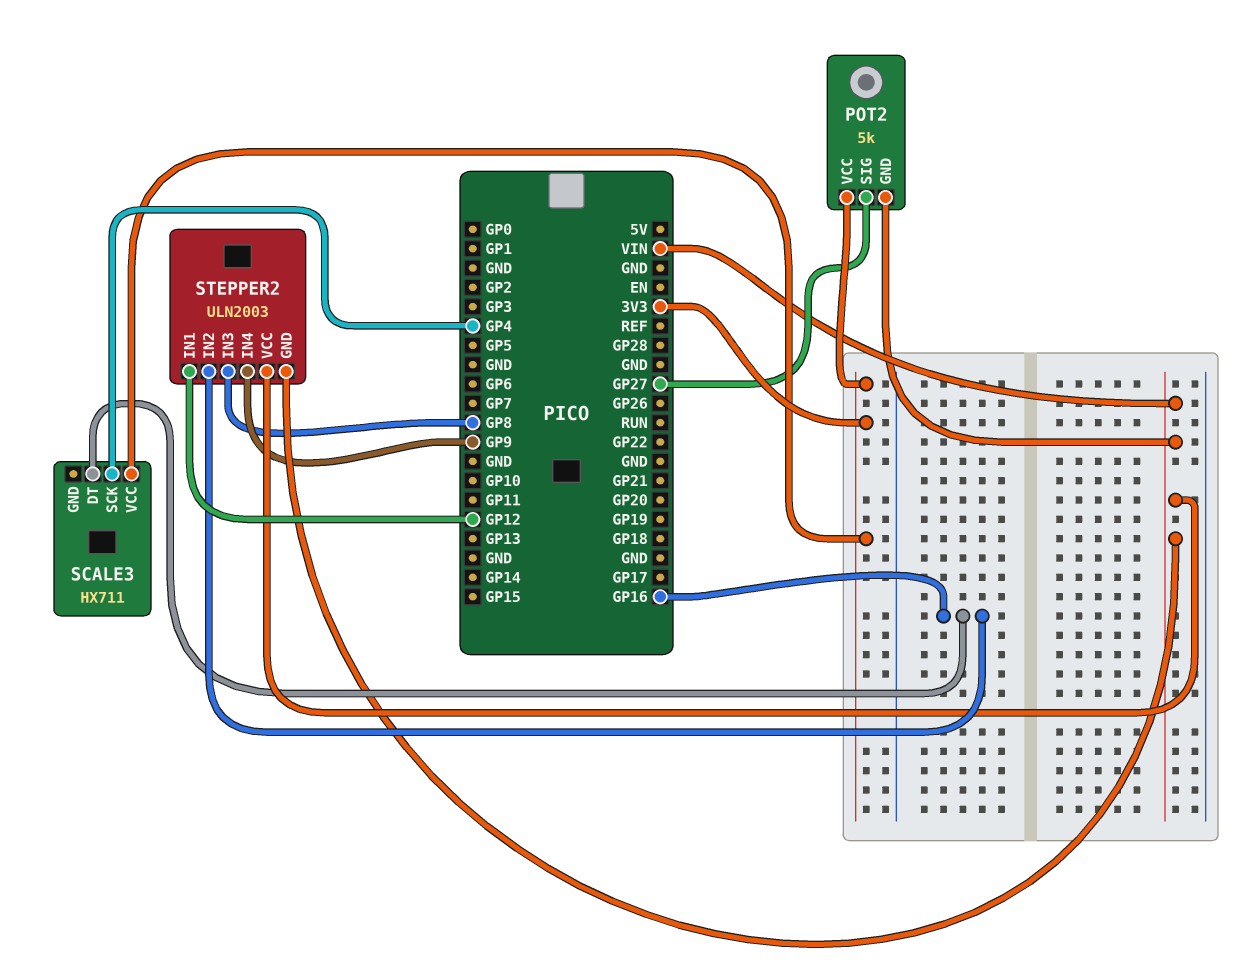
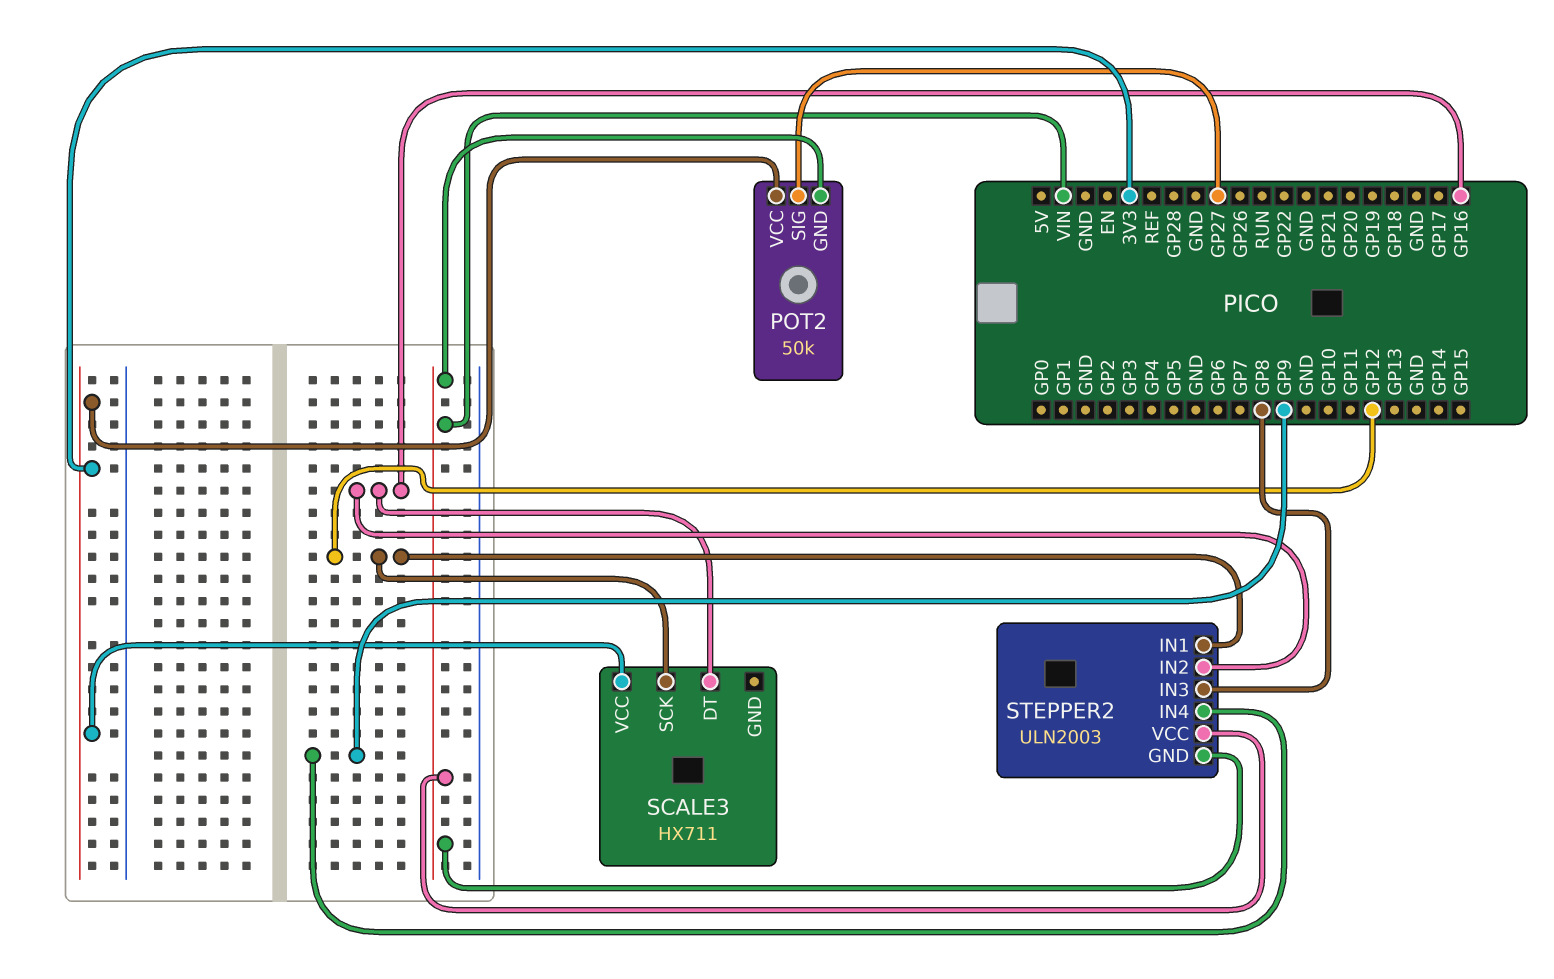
POT2: 5k -> 50k
SCALE3 pin SCK: GP4 -> GP12

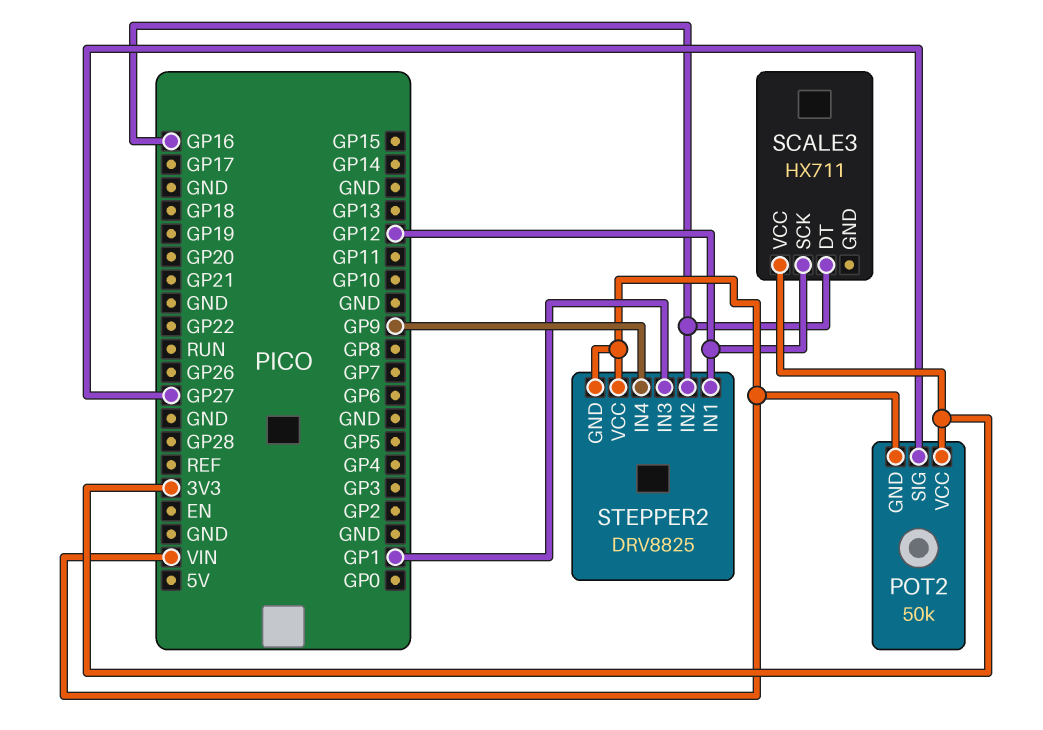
STEPPER2: ULN2003 -> DRV8825
STEPPER2 pin IN3: GP8 -> GP1

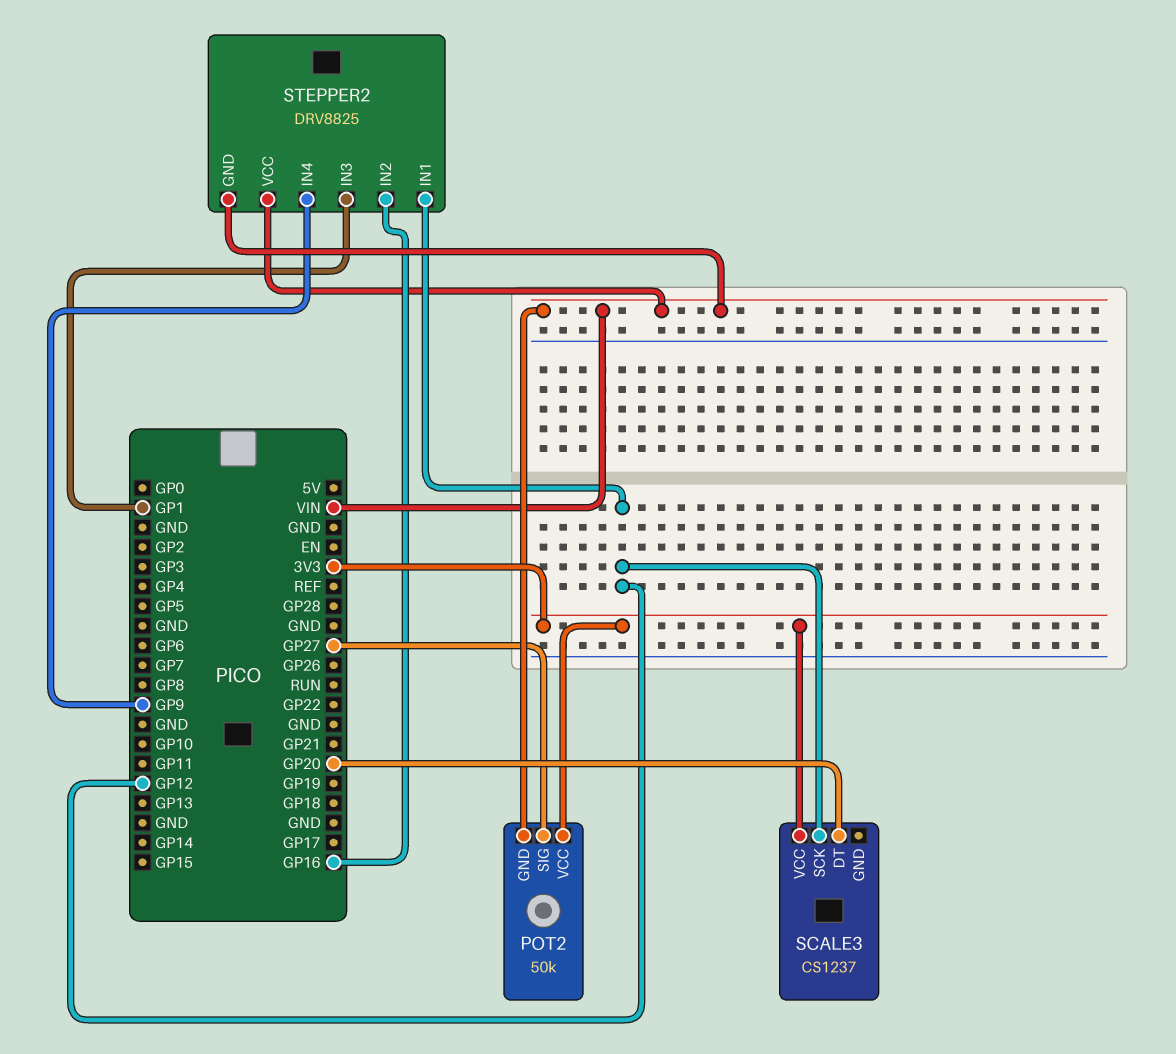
SCALE3: HX711 -> CS1237
SCALE3 pin DT: GP16 -> GP20

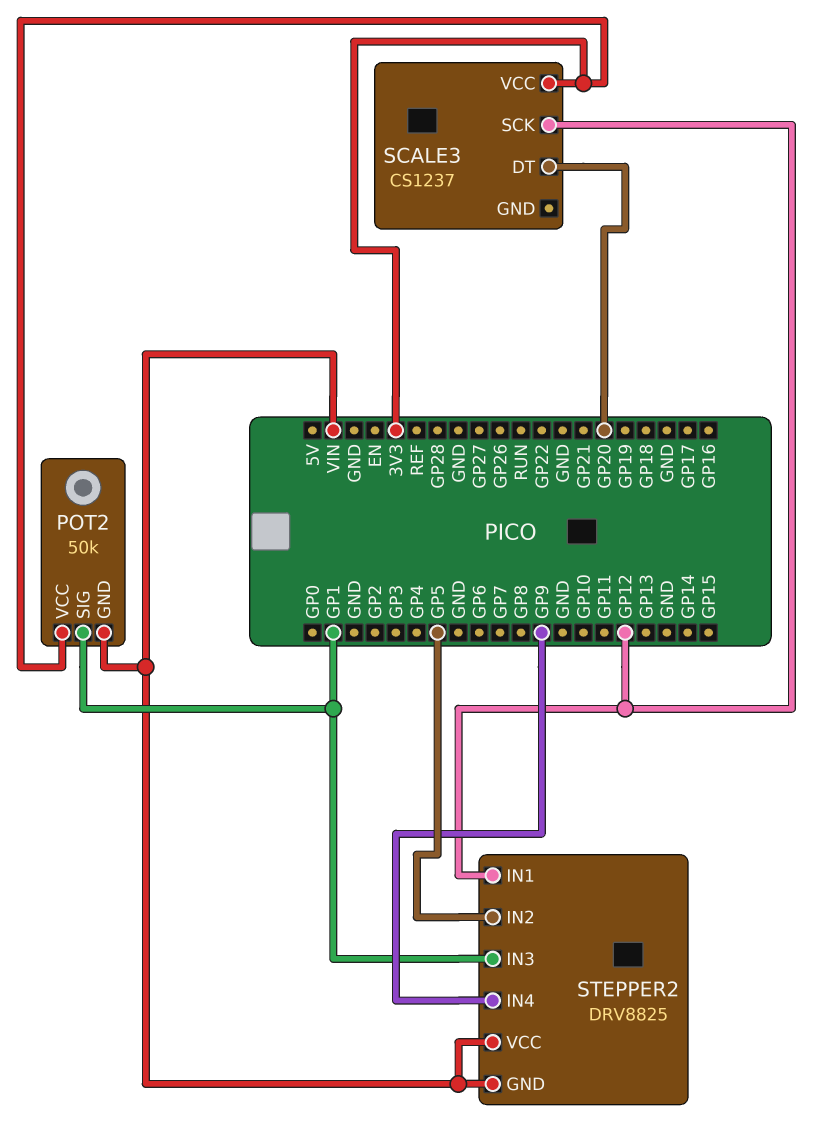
POT2 pin SIG: GP27 -> GP1
STEPPER2 pin IN2: GP16 -> GP5

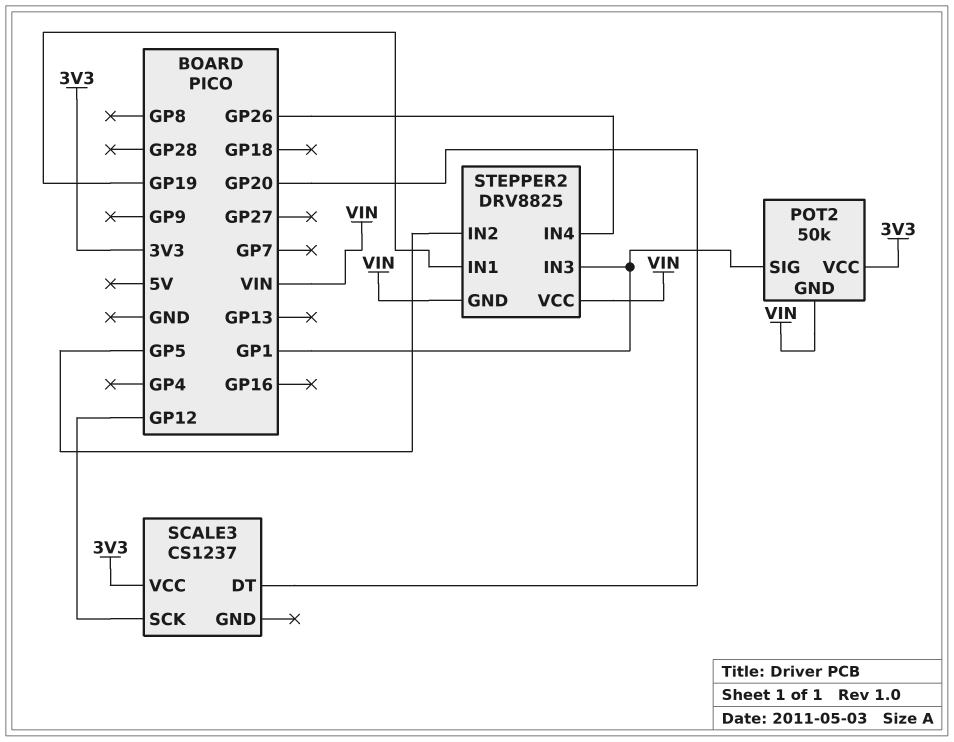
STEPPER2 pin IN1: GP12 -> GP19
STEPPER2 pin IN4: GP9 -> GP26

